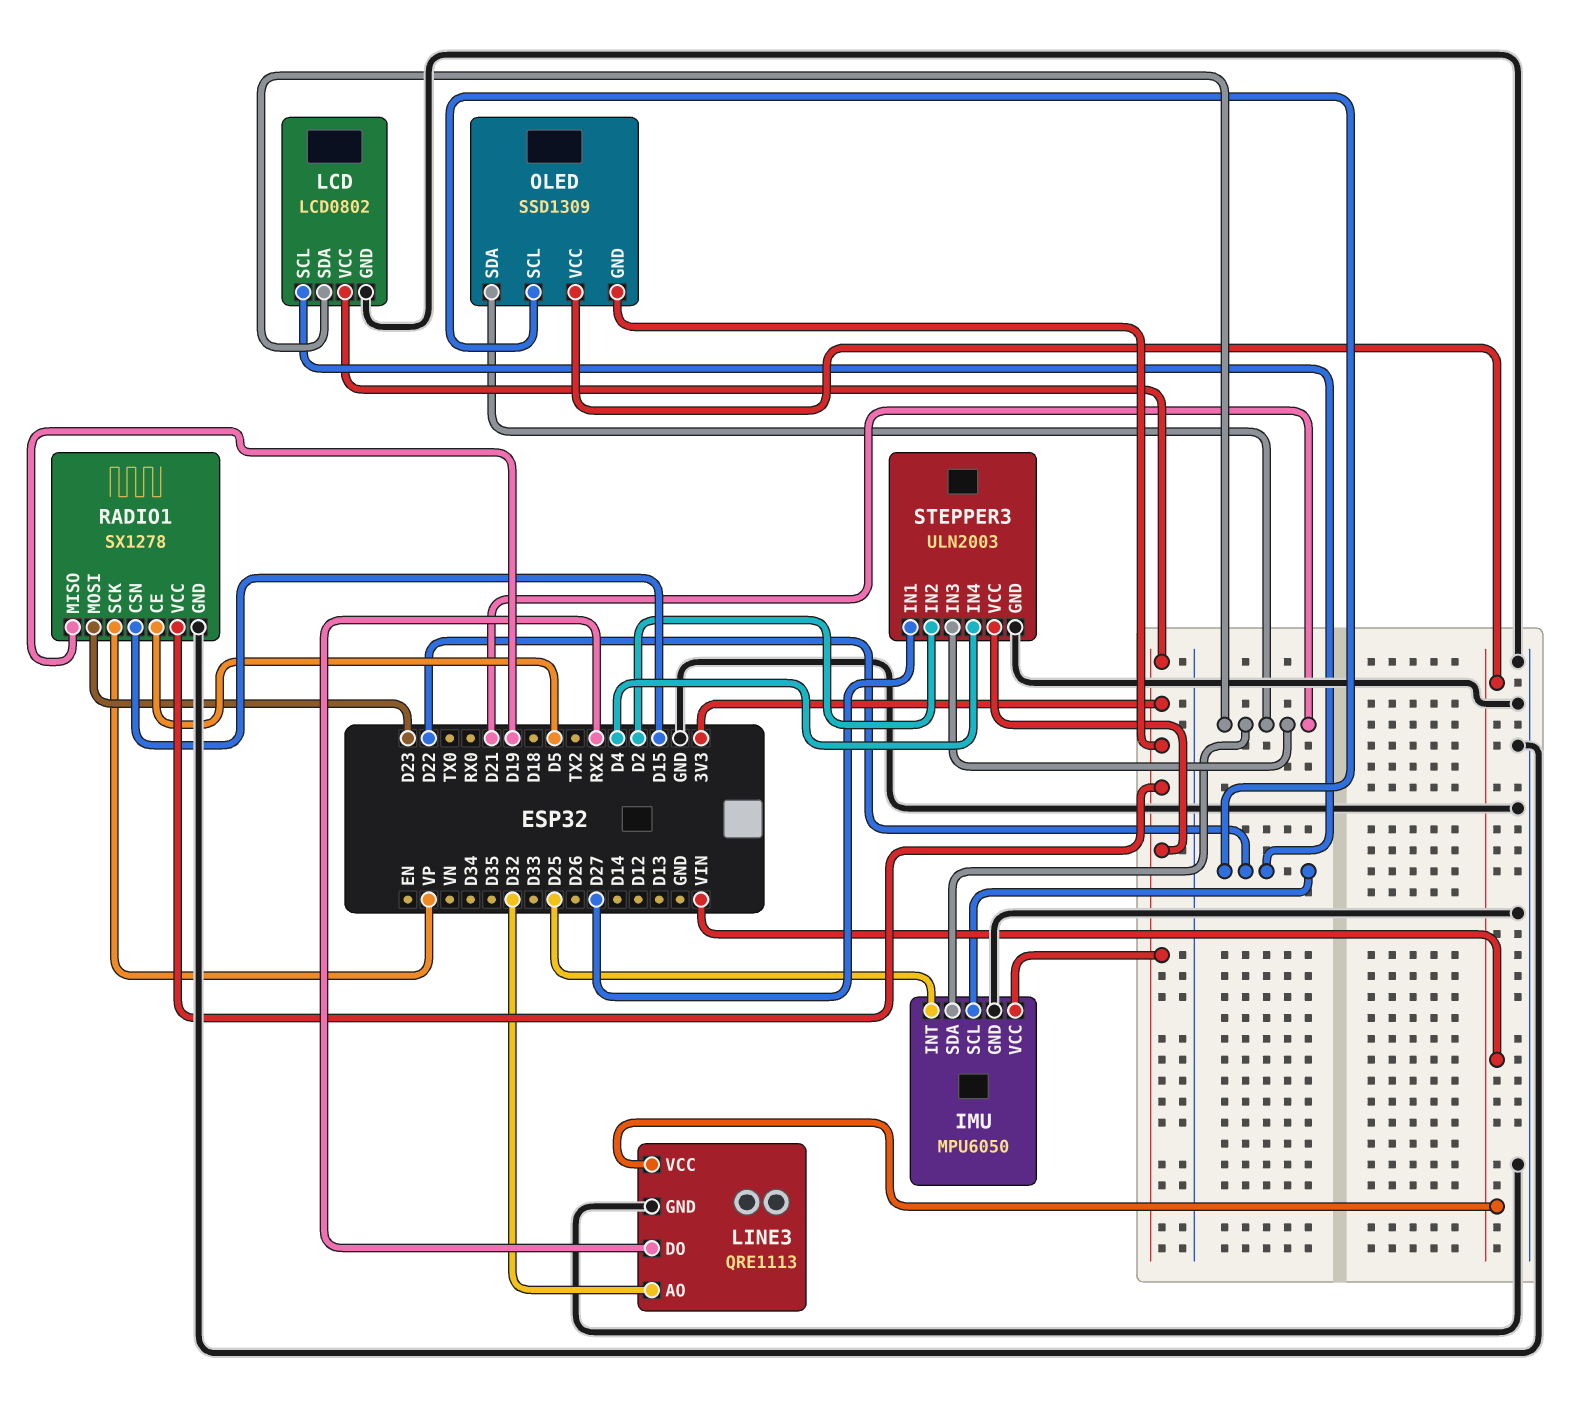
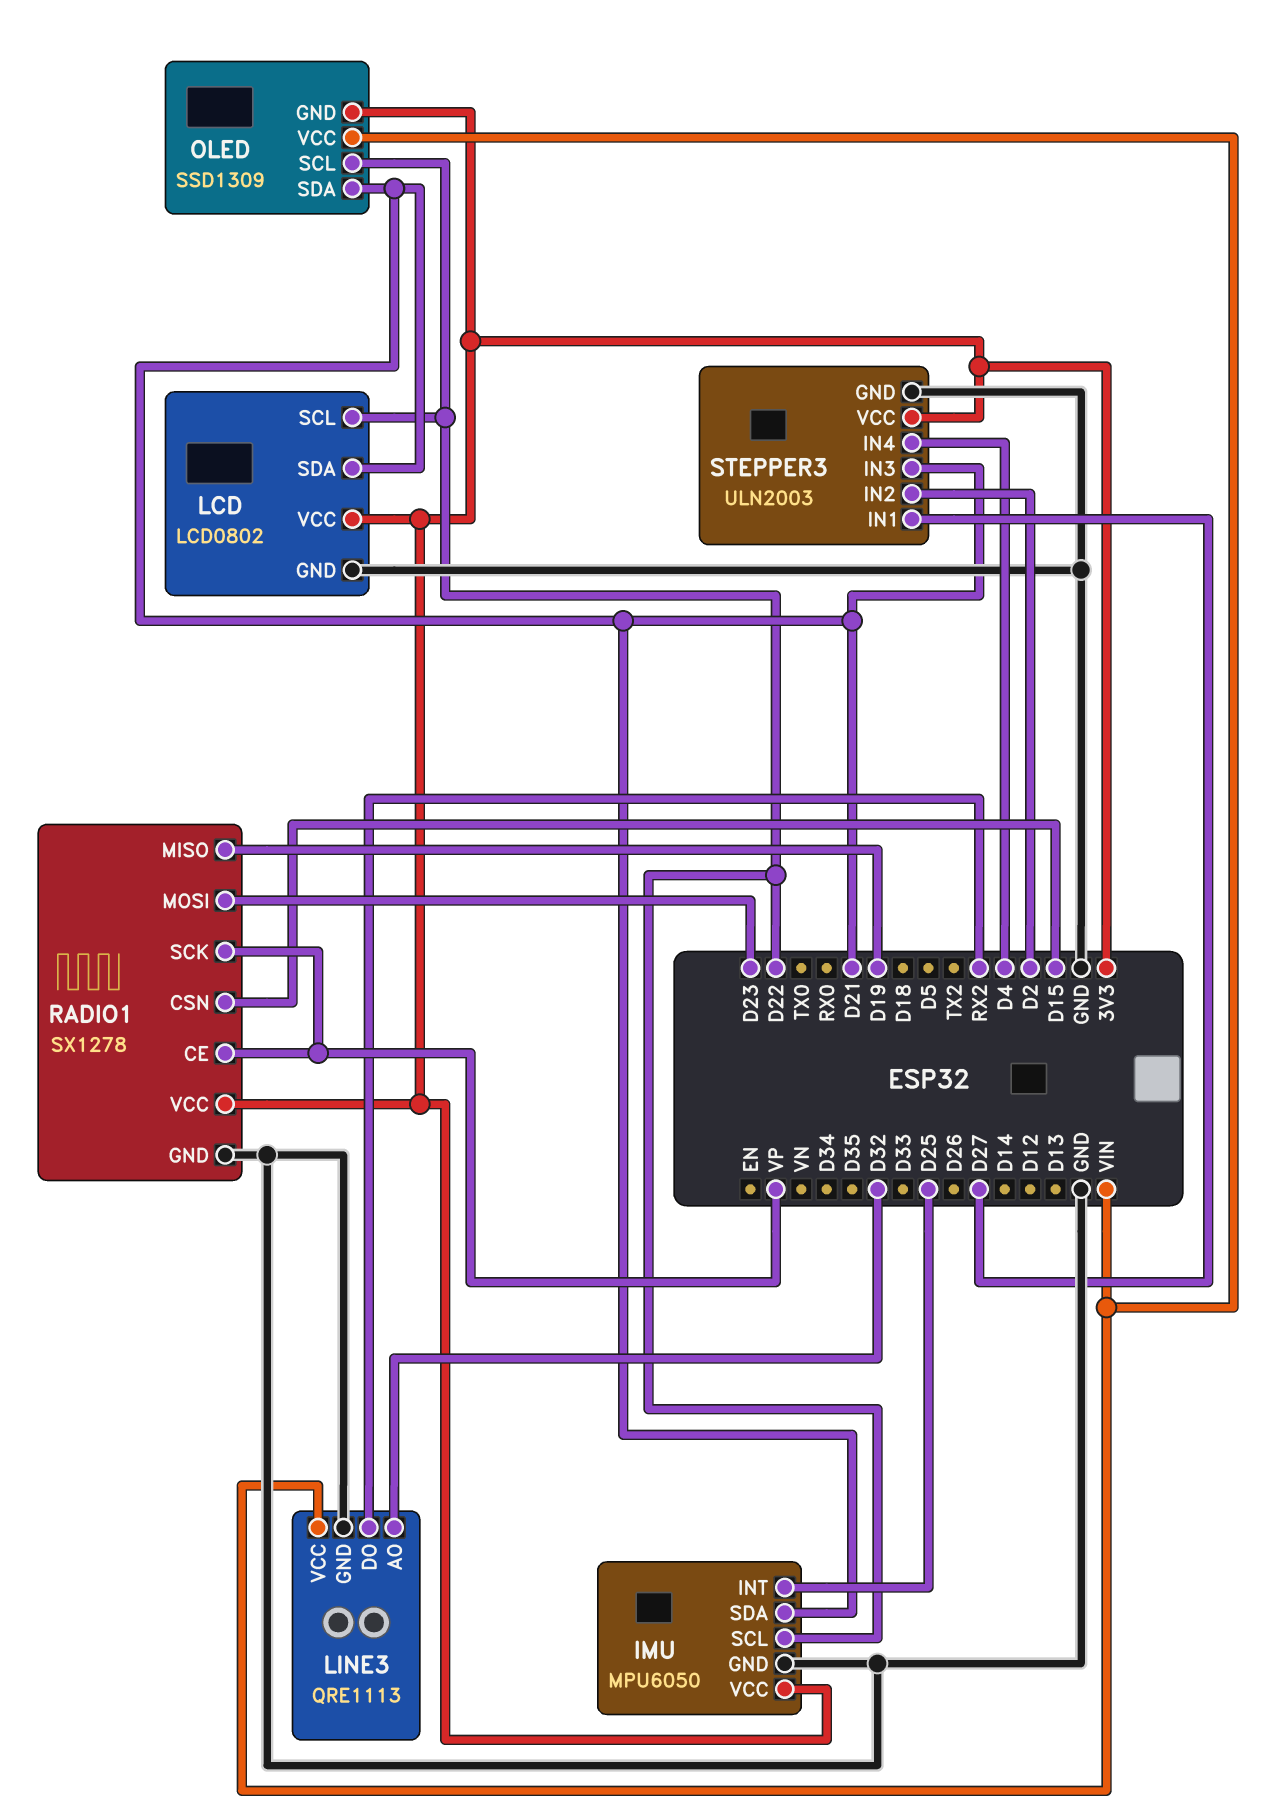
RADIO1 pin CE: D5 -> VP

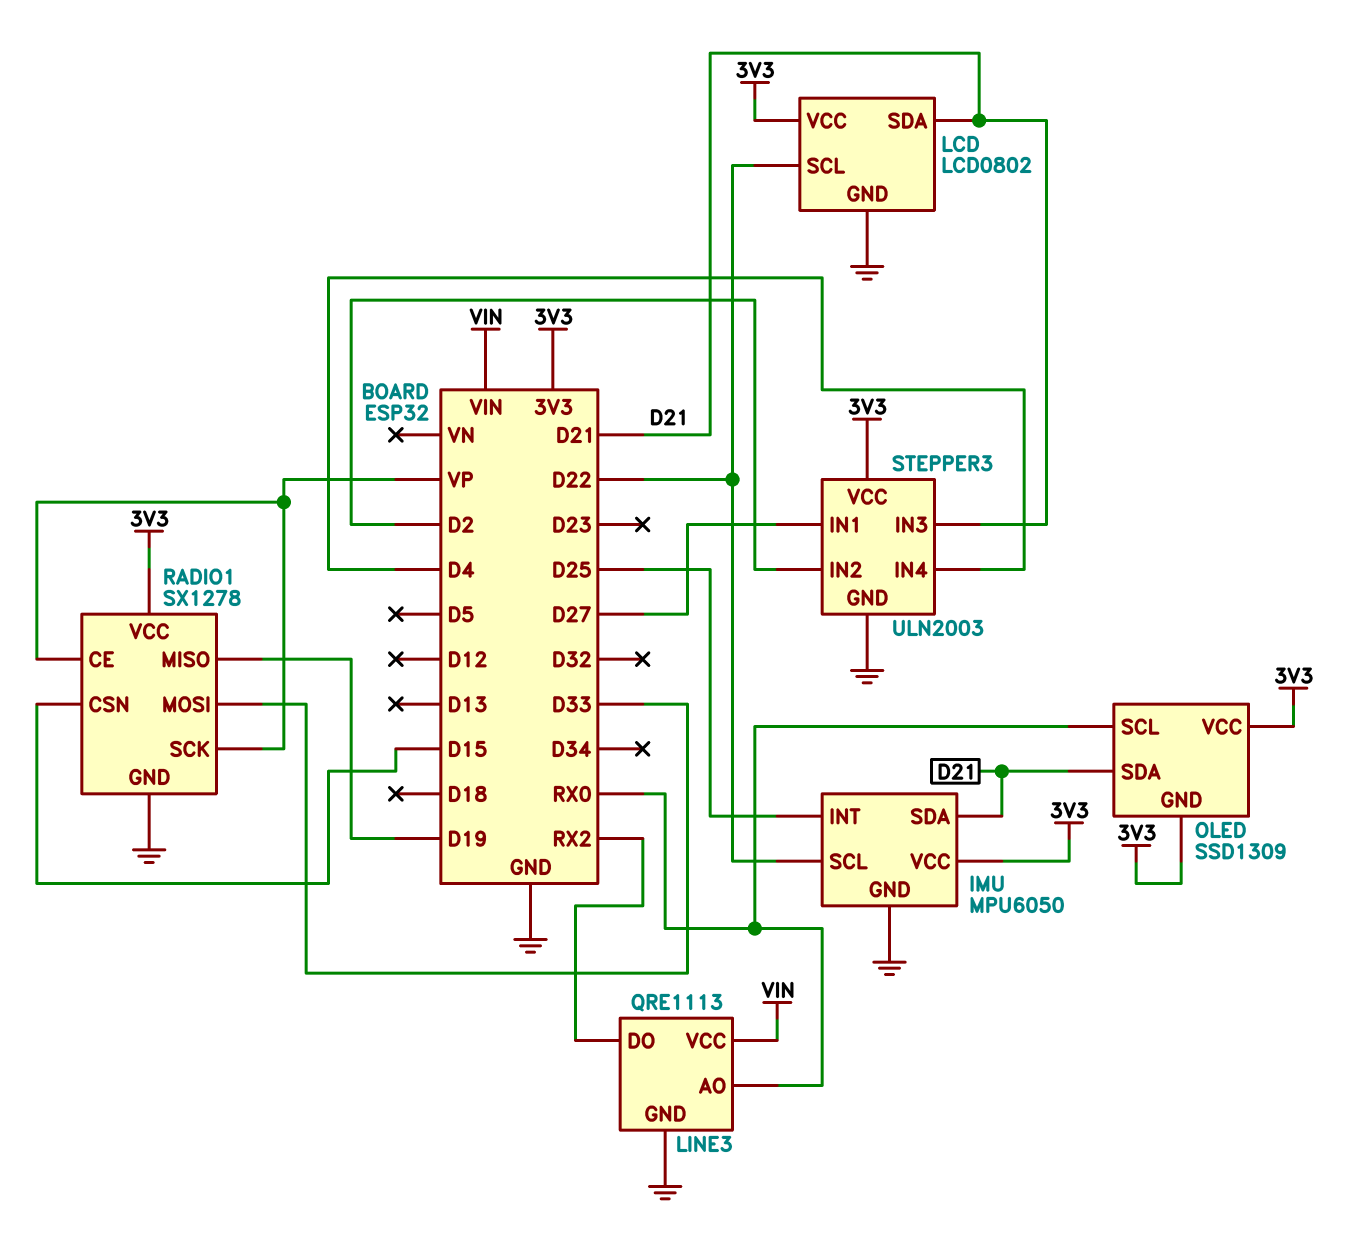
LINE3 pin AO: D32 -> RX0
OLED pin SCL: D22 -> RX0
OLED pin VCC: VIN -> 3V3
RADIO1 pin MOSI: D23 -> D33

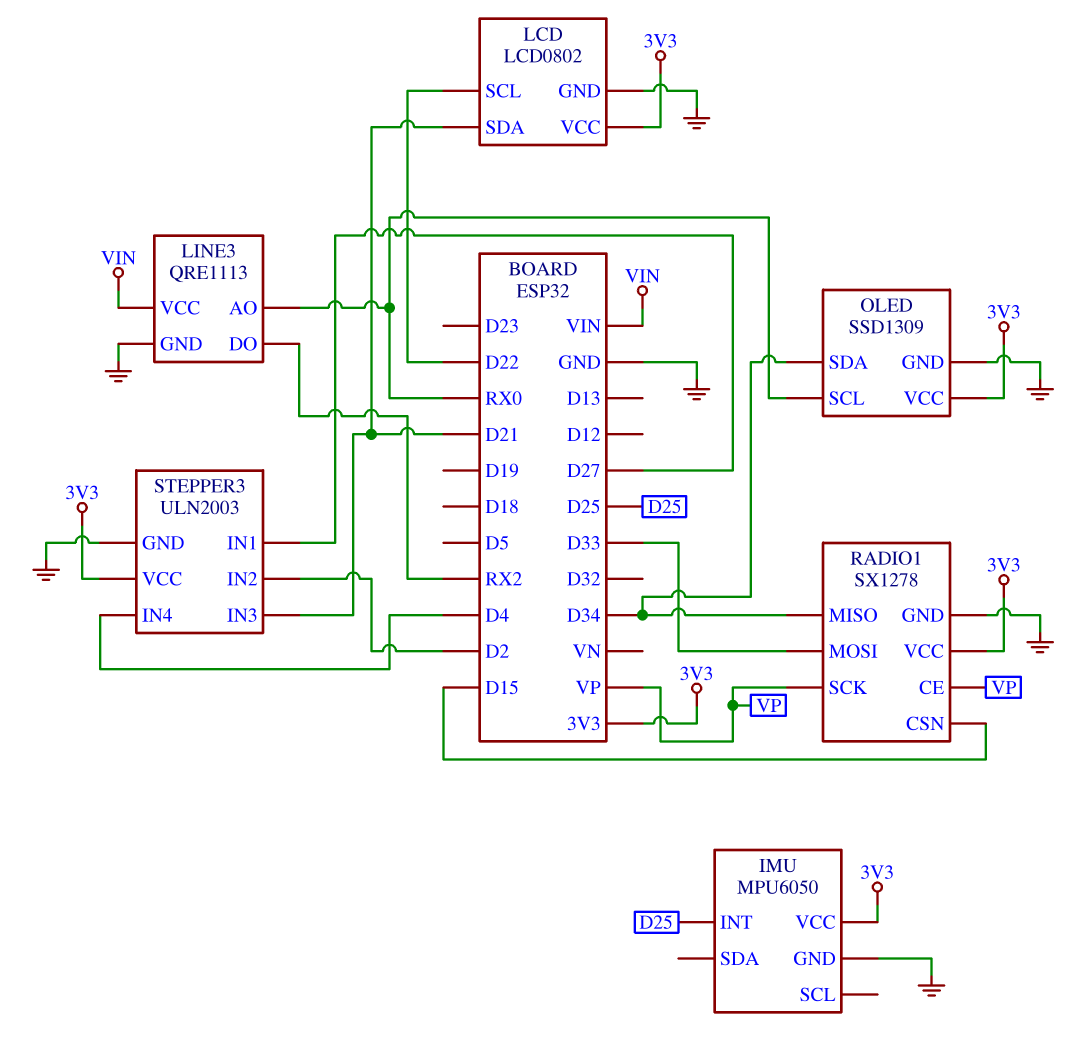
IMU pin SCL: D22 -> none
IMU pin SDA: D21 -> none
OLED pin GND: 3V3 -> GND
OLED pin SDA: D21 -> D34
RADIO1 pin MISO: D19 -> D34

